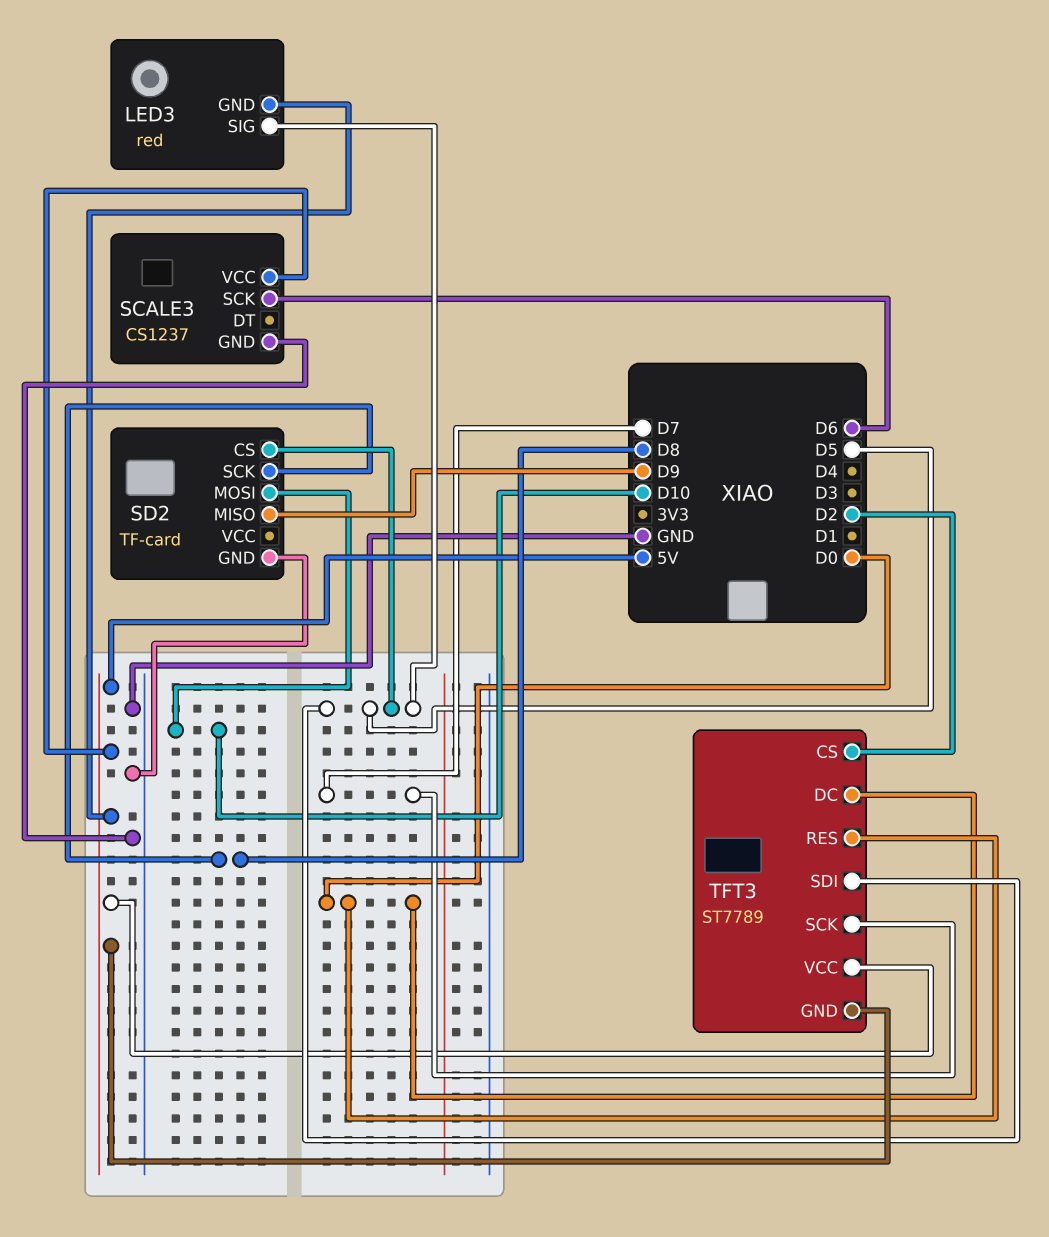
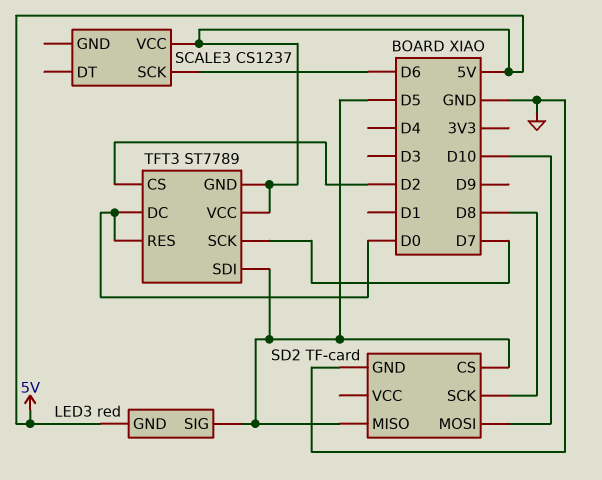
SCALE3 pin GND: GND -> none
SD2 pin MISO: D9 -> D5

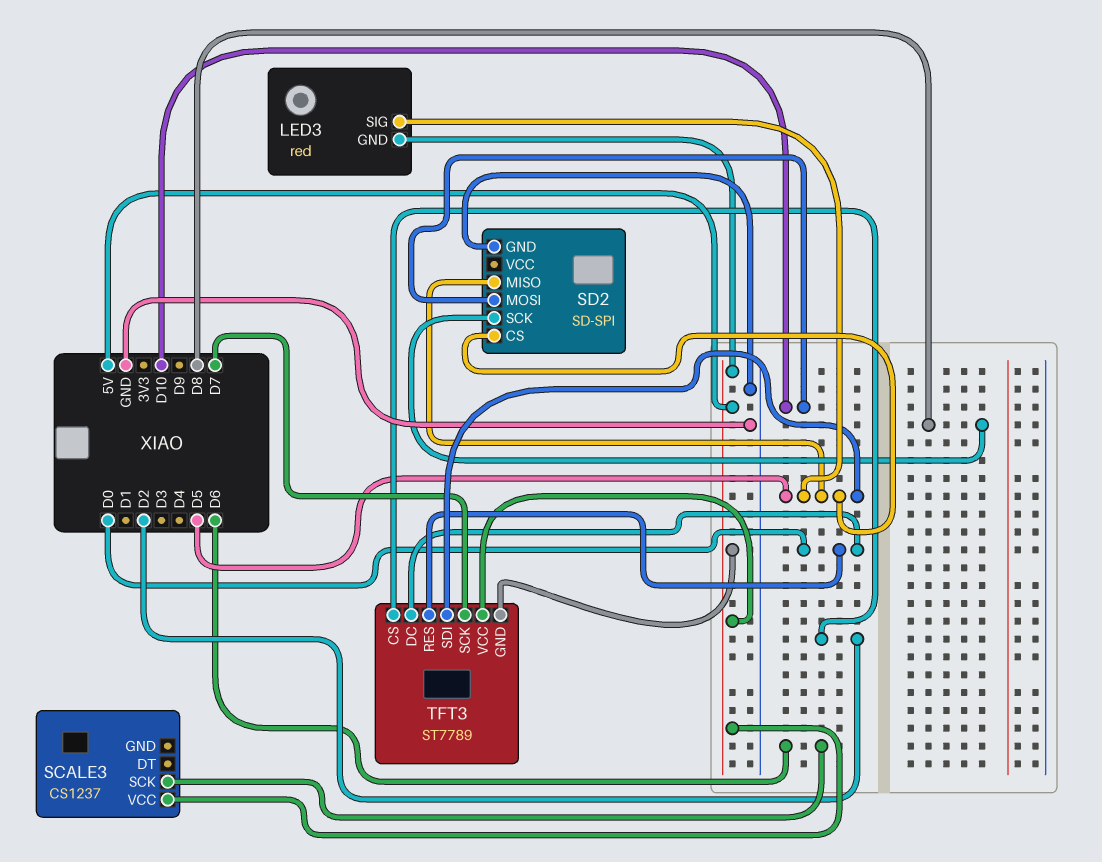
SD2: TF-card -> SD-SPI

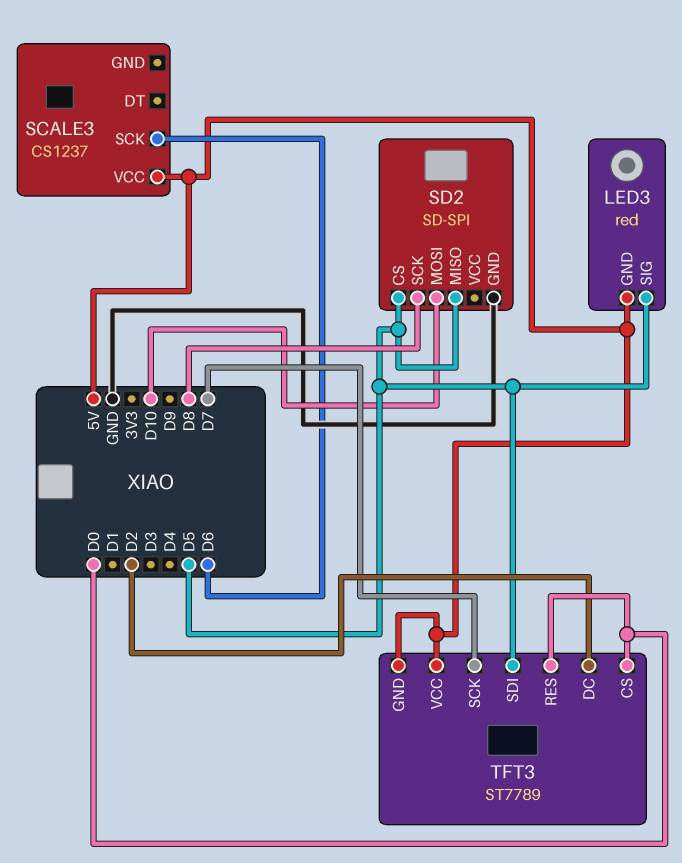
TFT3 pin CS: D2 -> D0
TFT3 pin DC: D0 -> D2

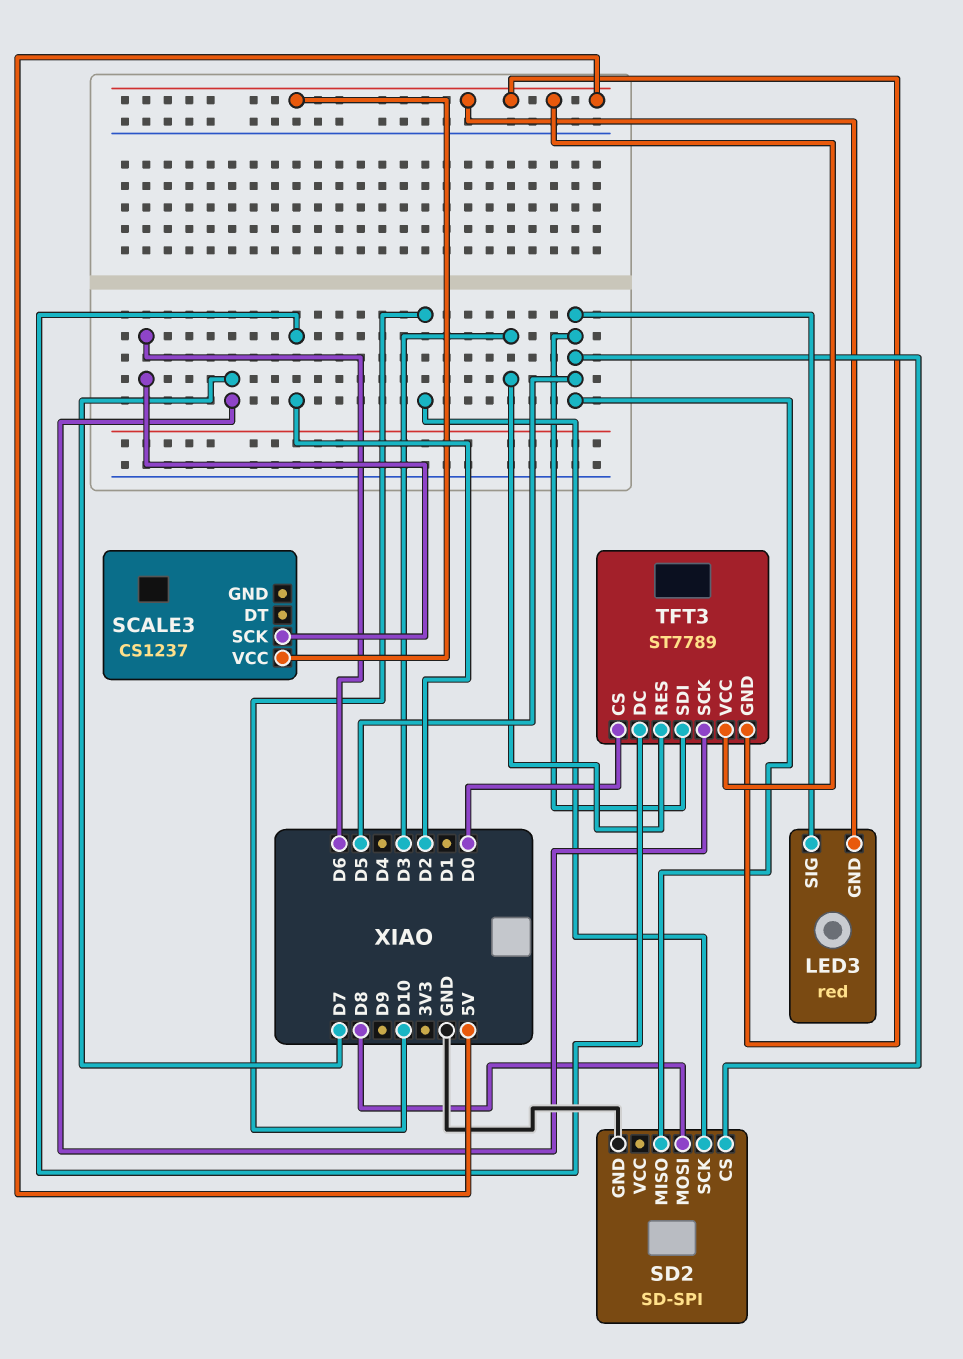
SD2 pin MOSI: D10 -> D8
SD2 pin SCK: D8 -> D10
TFT3 pin RES: D0 -> D3

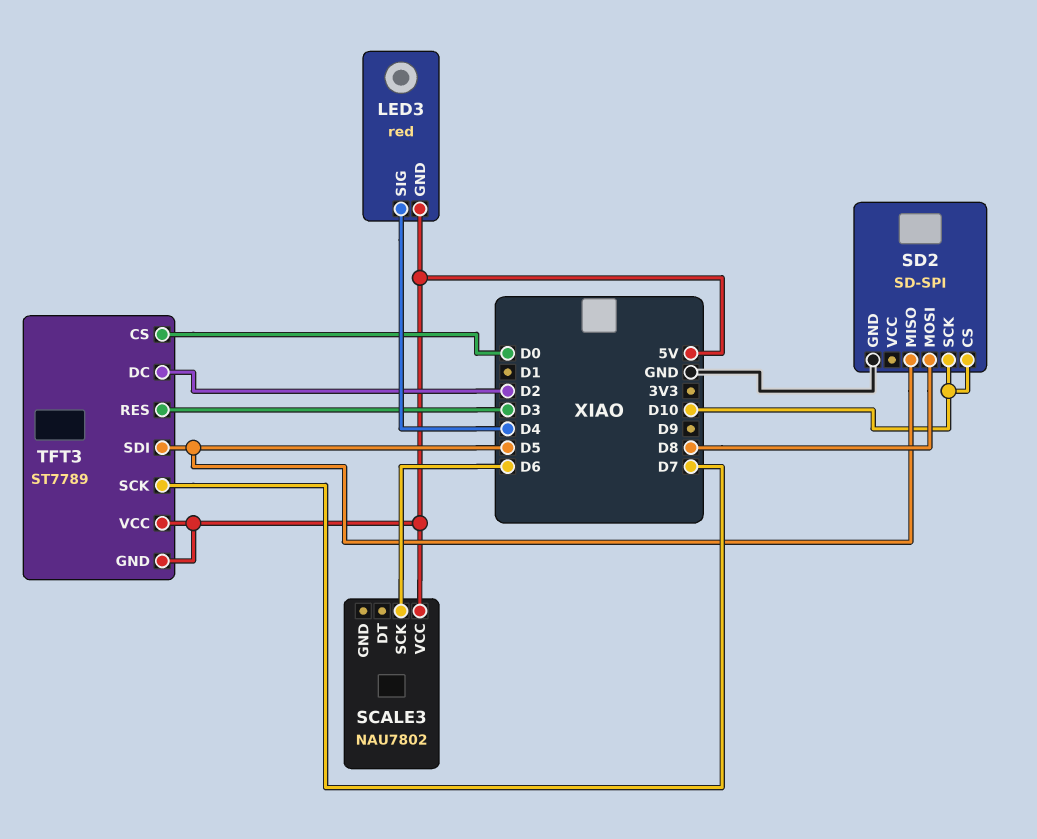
LED3 pin SIG: D5 -> D4
SCALE3: CS1237 -> NAU7802
SD2 pin CS: D5 -> D10

